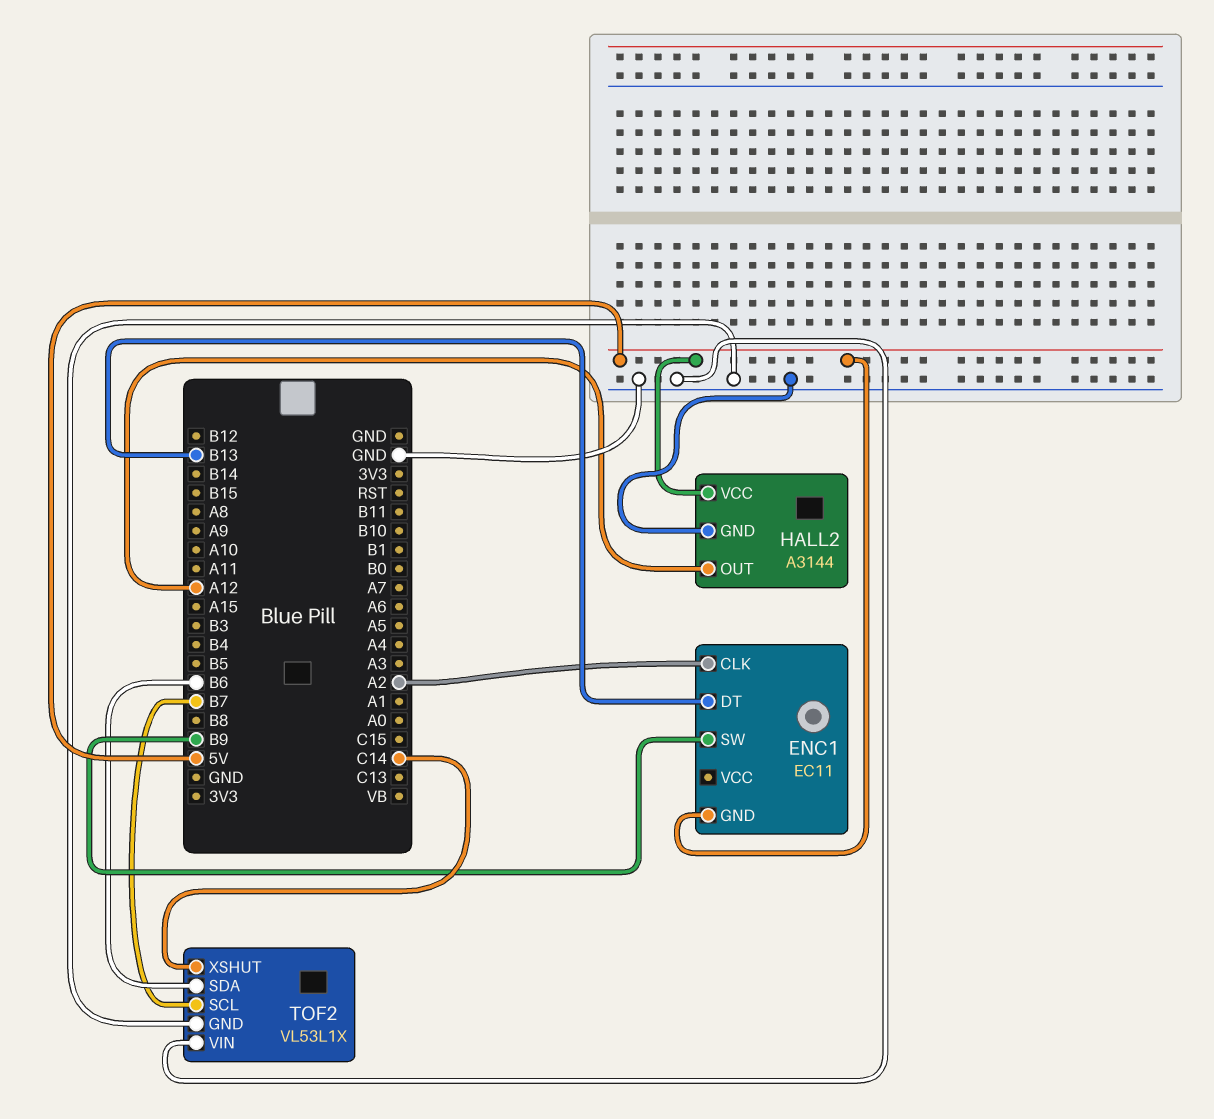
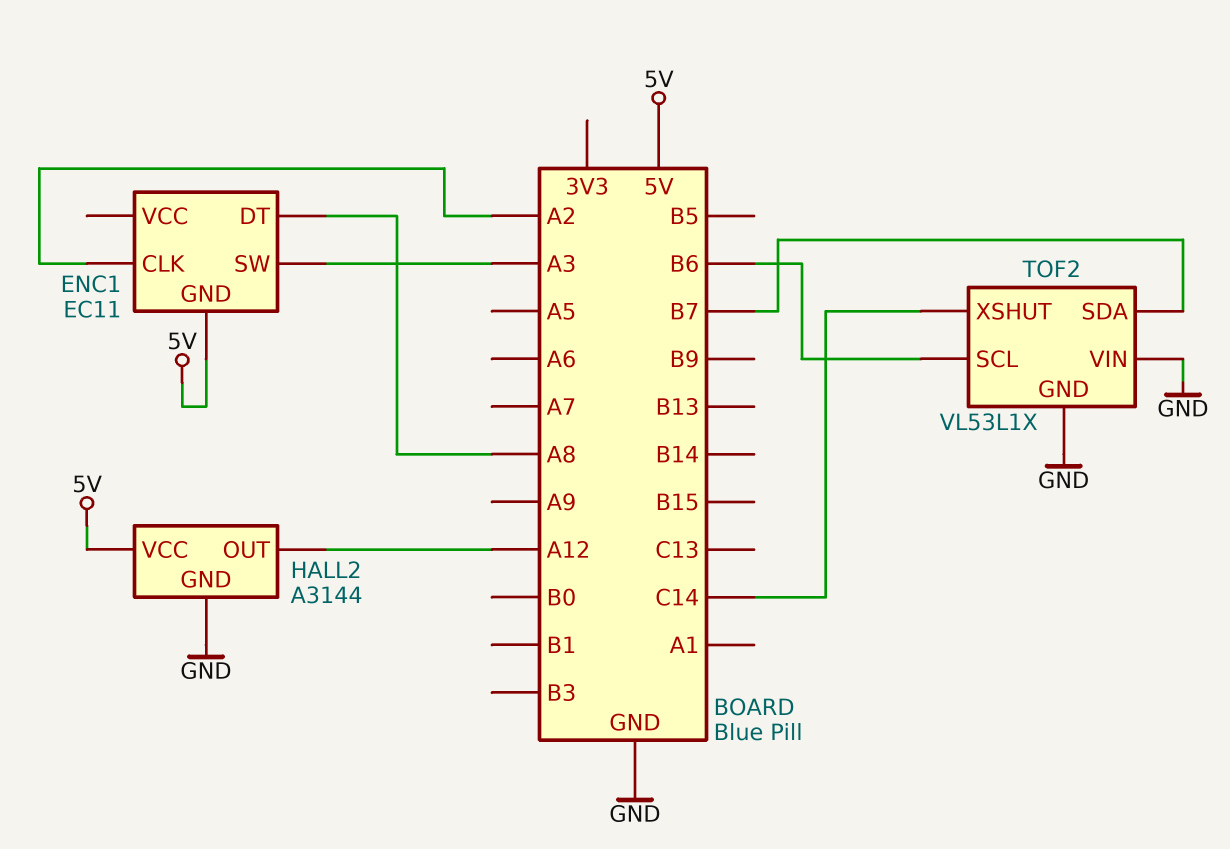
ENC1 pin DT: B13 -> A8
ENC1 pin SW: B9 -> A3
TOF2 pin SCL: B7 -> B6
TOF2 pin SDA: B6 -> B7

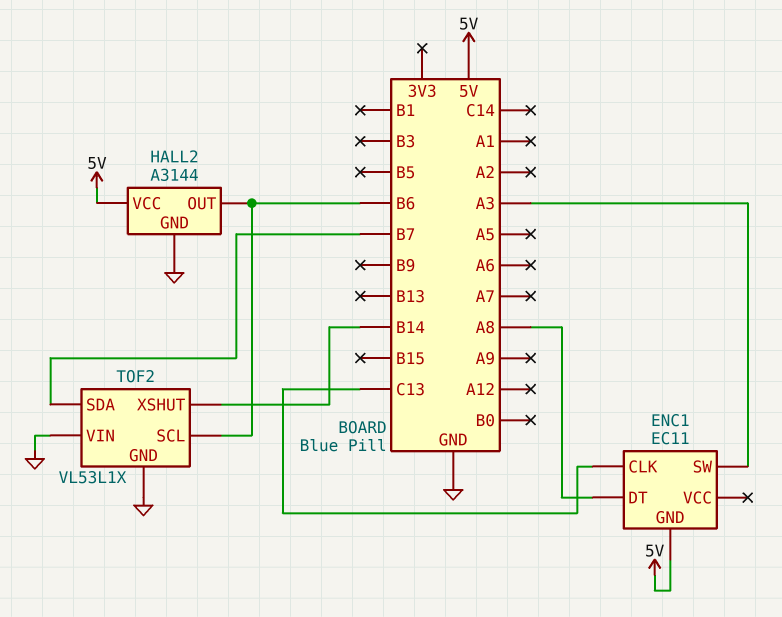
ENC1 pin CLK: A2 -> C13
HALL2 pin OUT: A12 -> B6
TOF2 pin XSHUT: C14 -> B14

